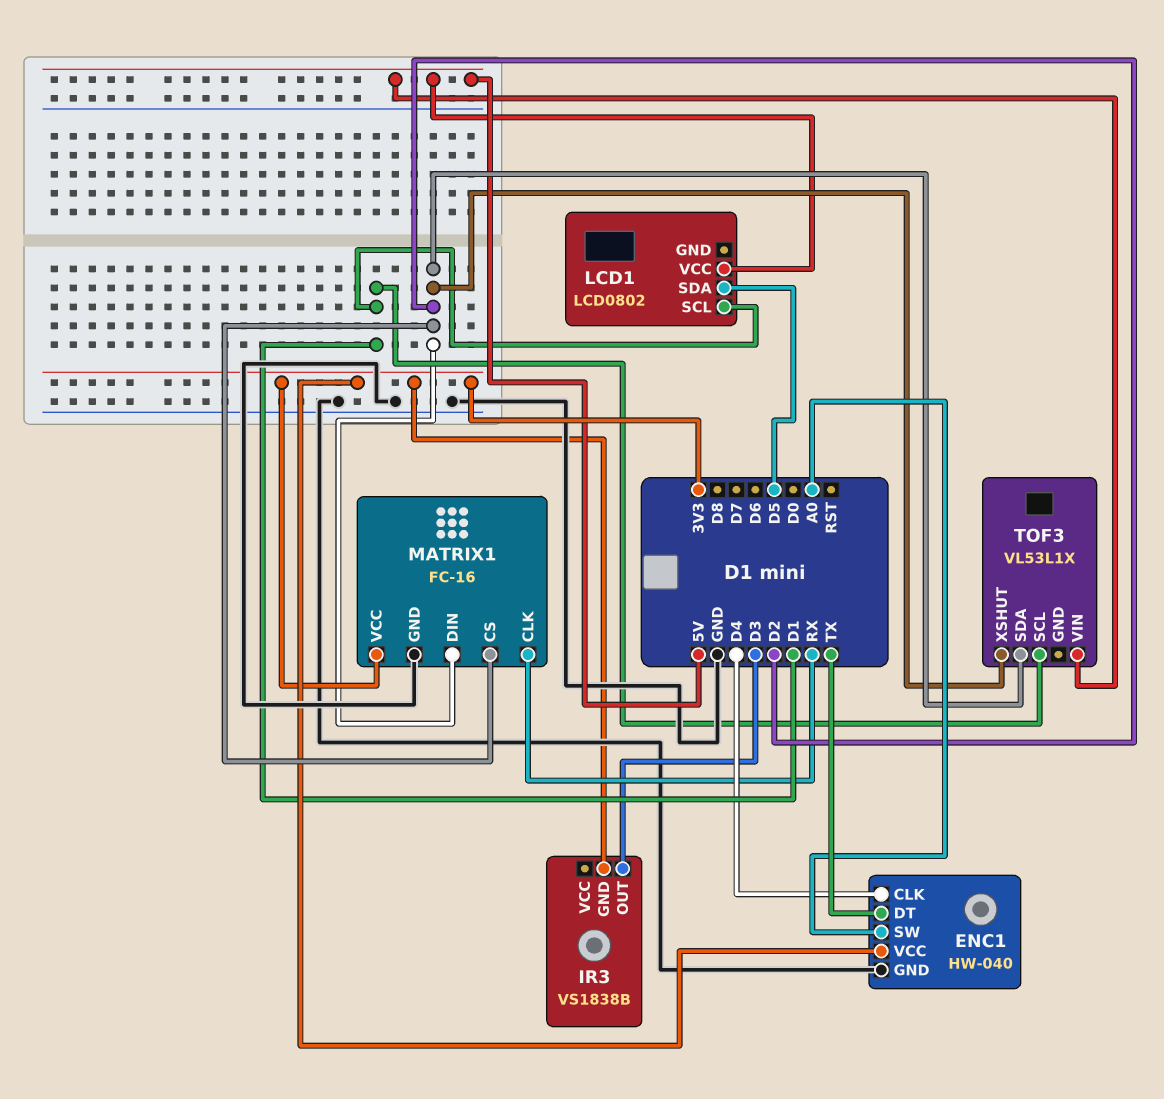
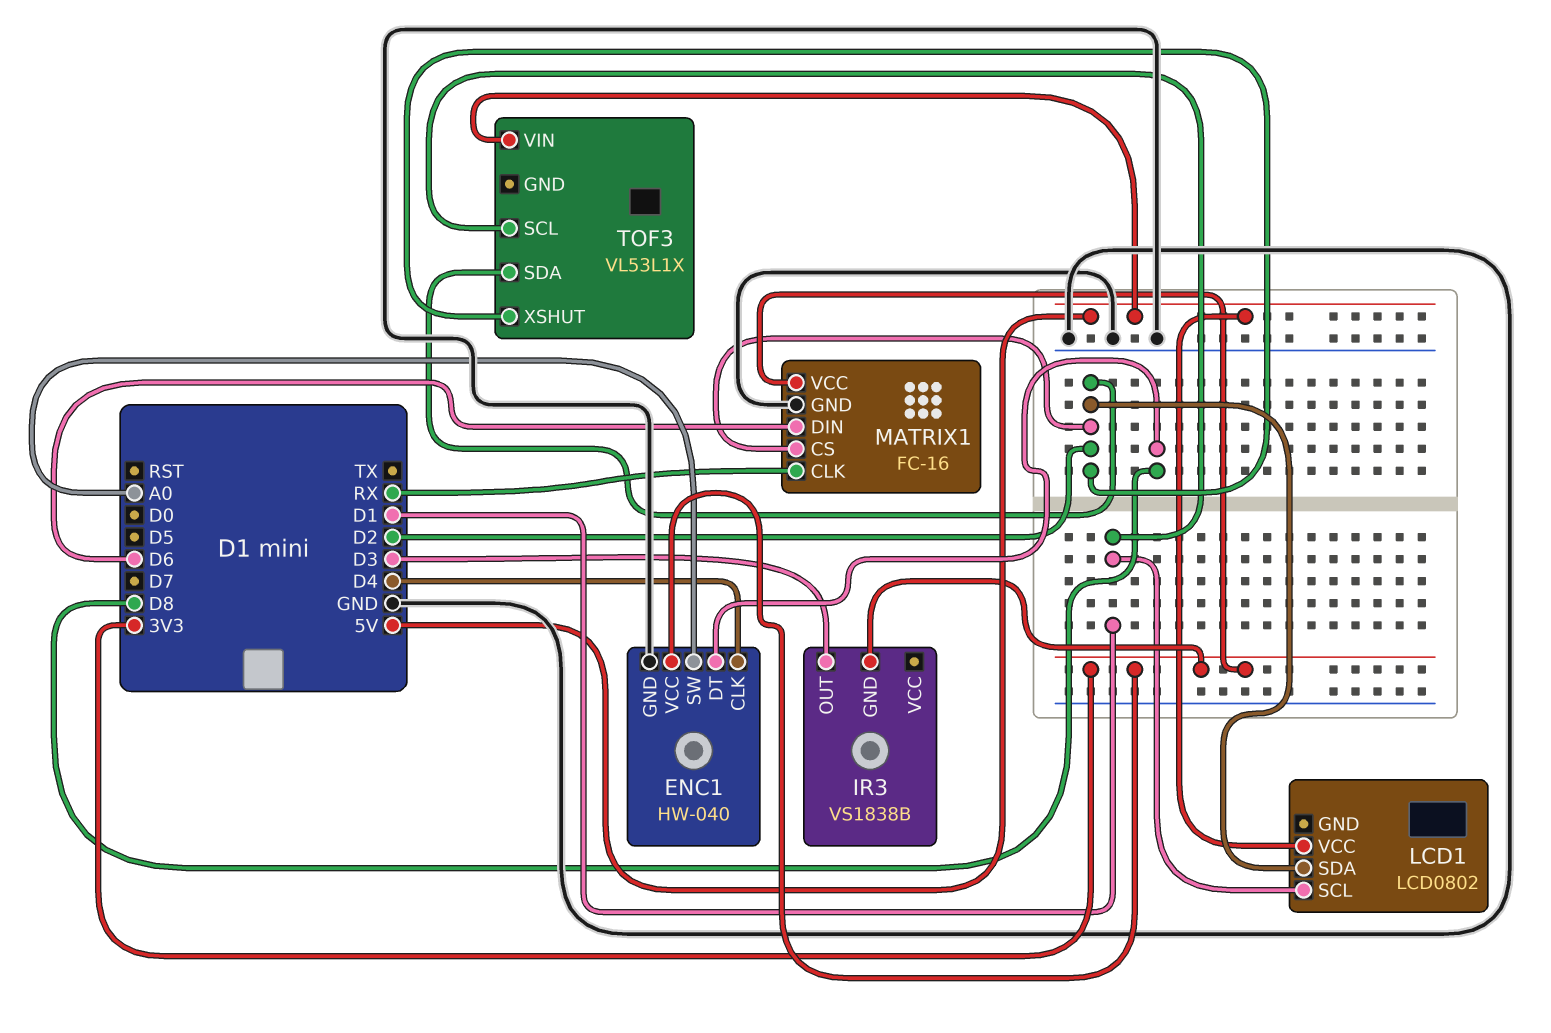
ENC1 pin DT: TX -> D8
LCD1 pin SDA: D5 -> D2
MATRIX1 pin DIN: D2 -> D6

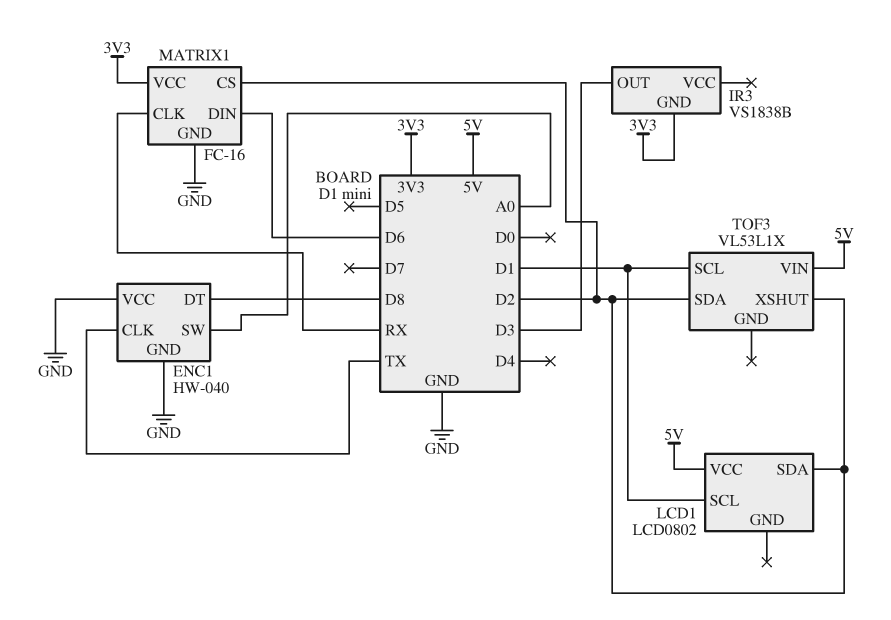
ENC1 pin CLK: D4 -> TX
ENC1 pin VCC: 3V3 -> GND

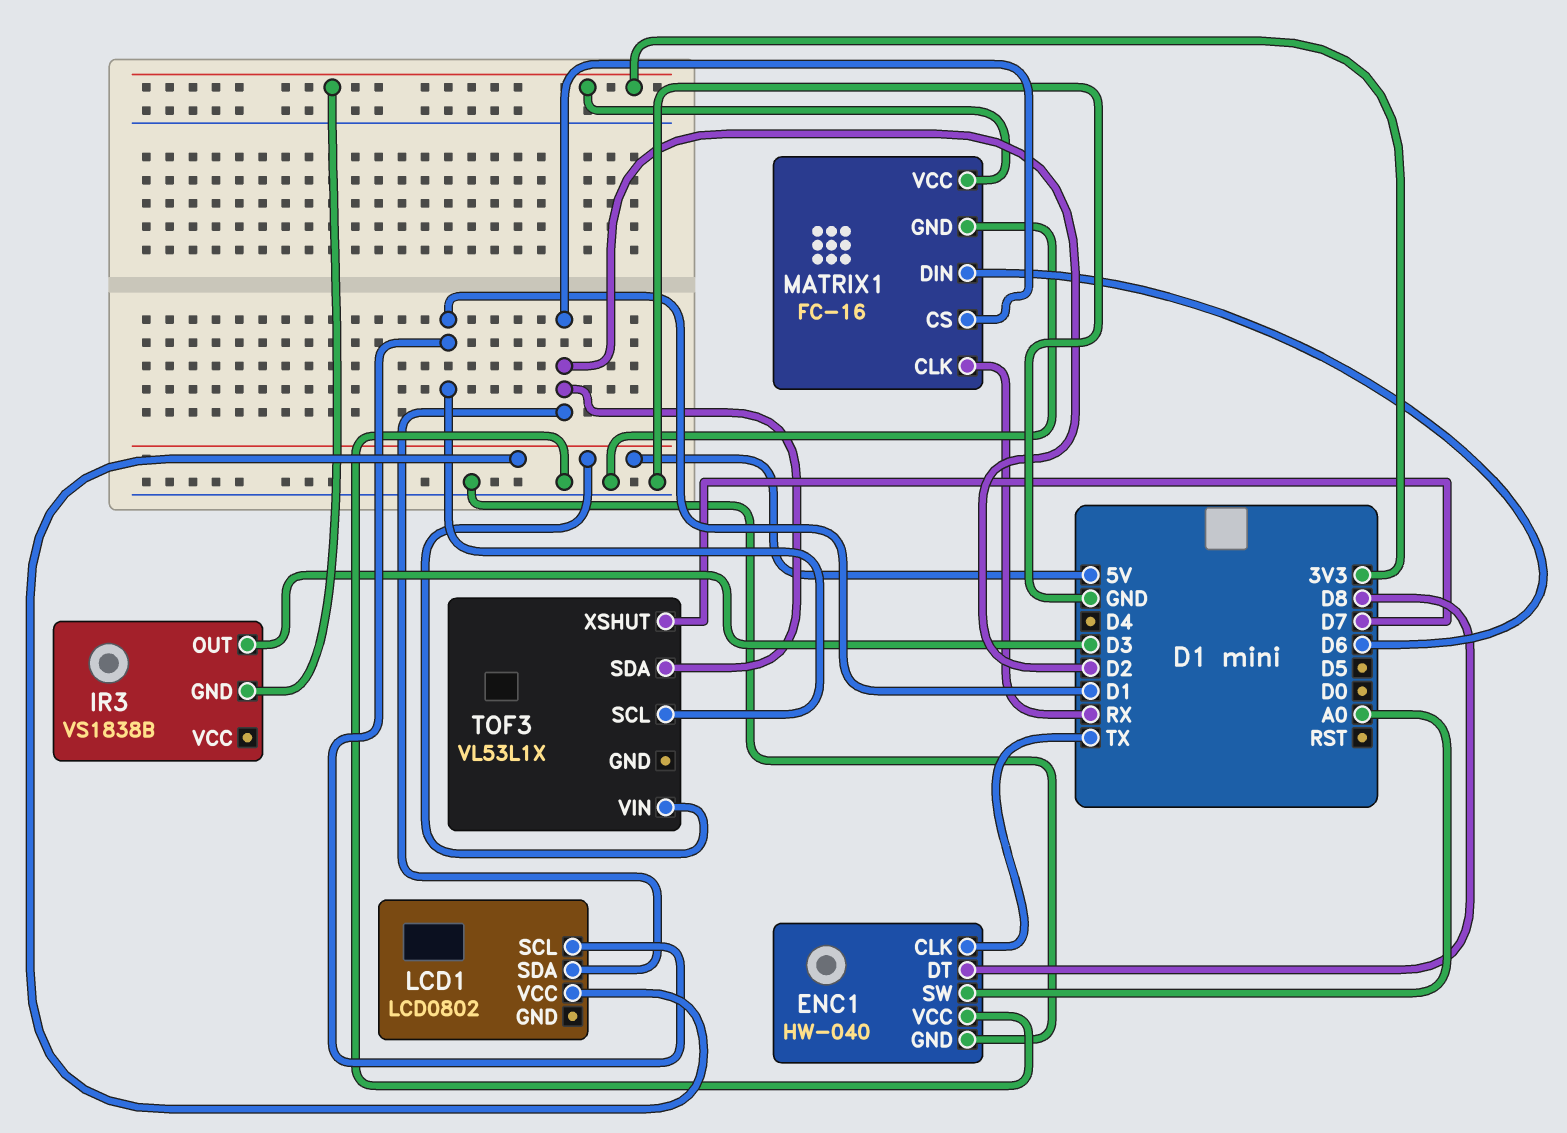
TOF3 pin XSHUT: D2 -> D7

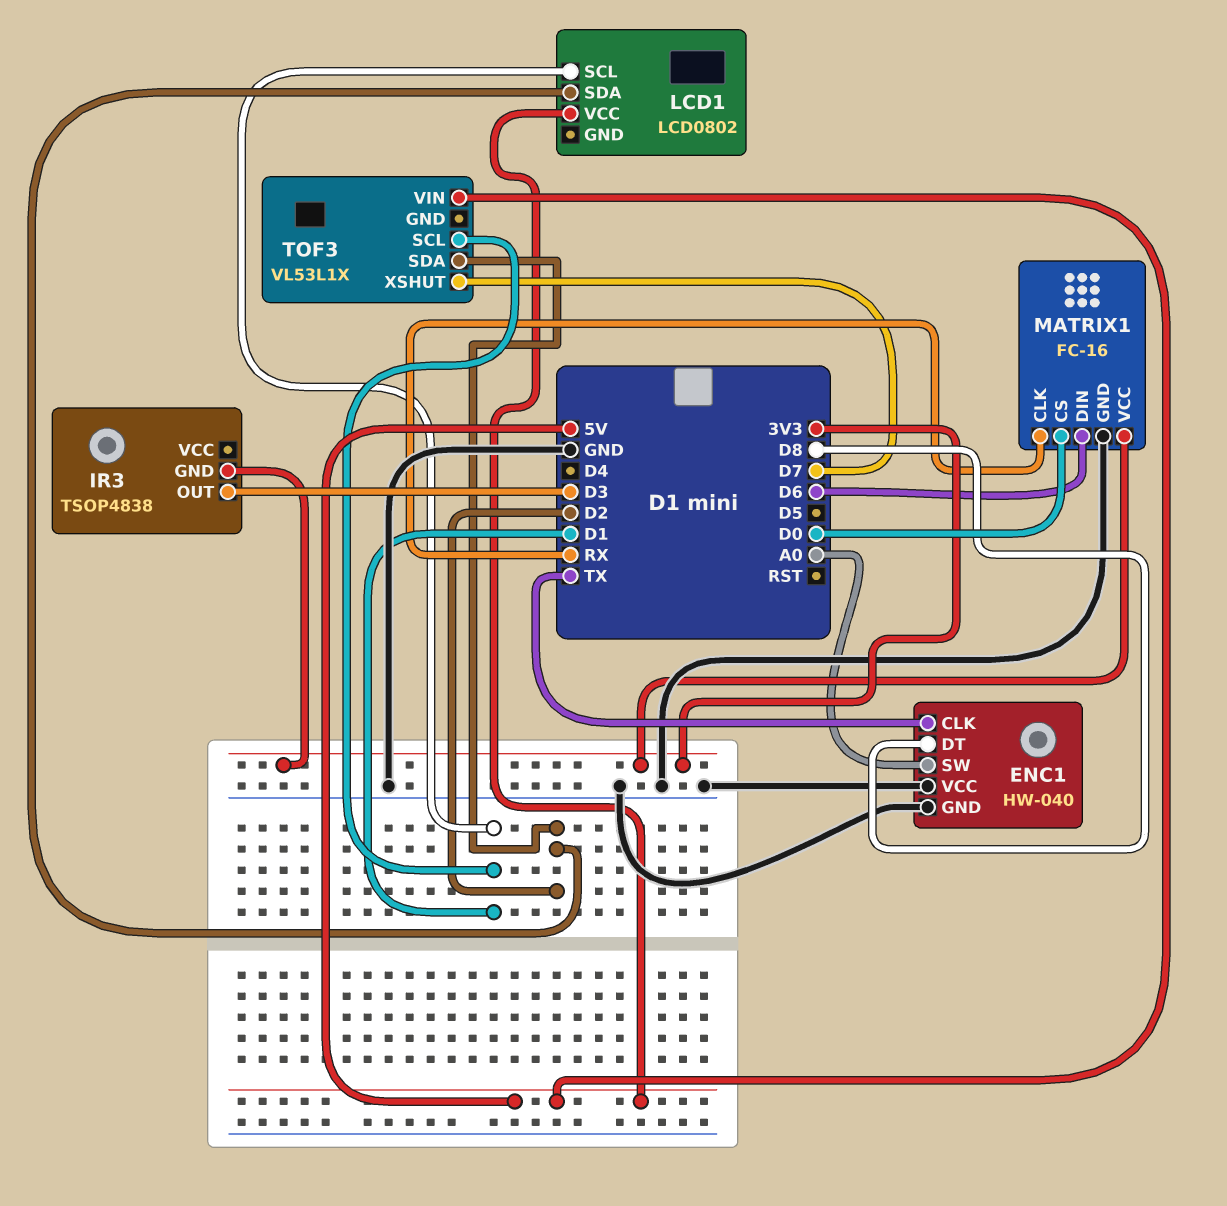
IR3: VS1838B -> TSOP4838
MATRIX1 pin CS: D2 -> D0

